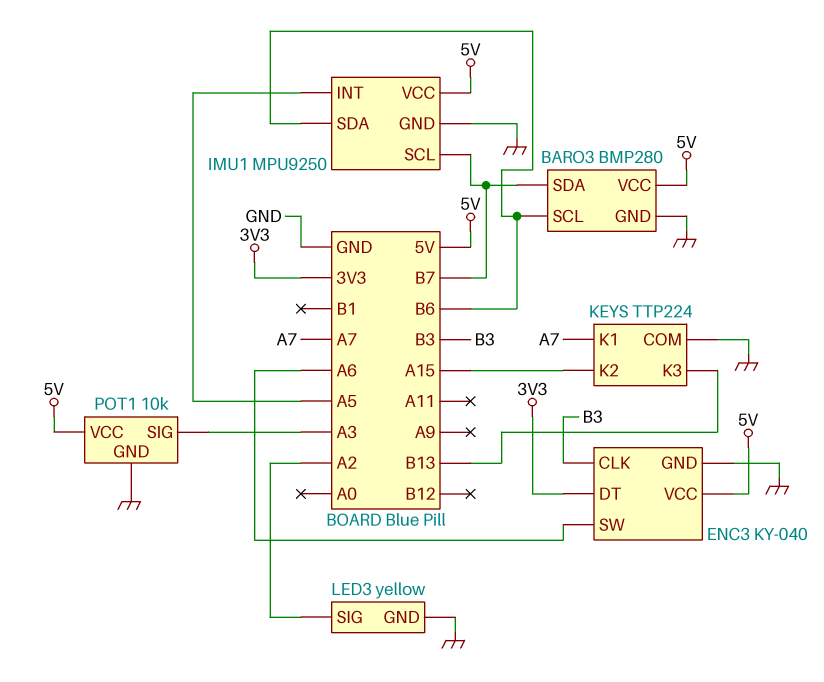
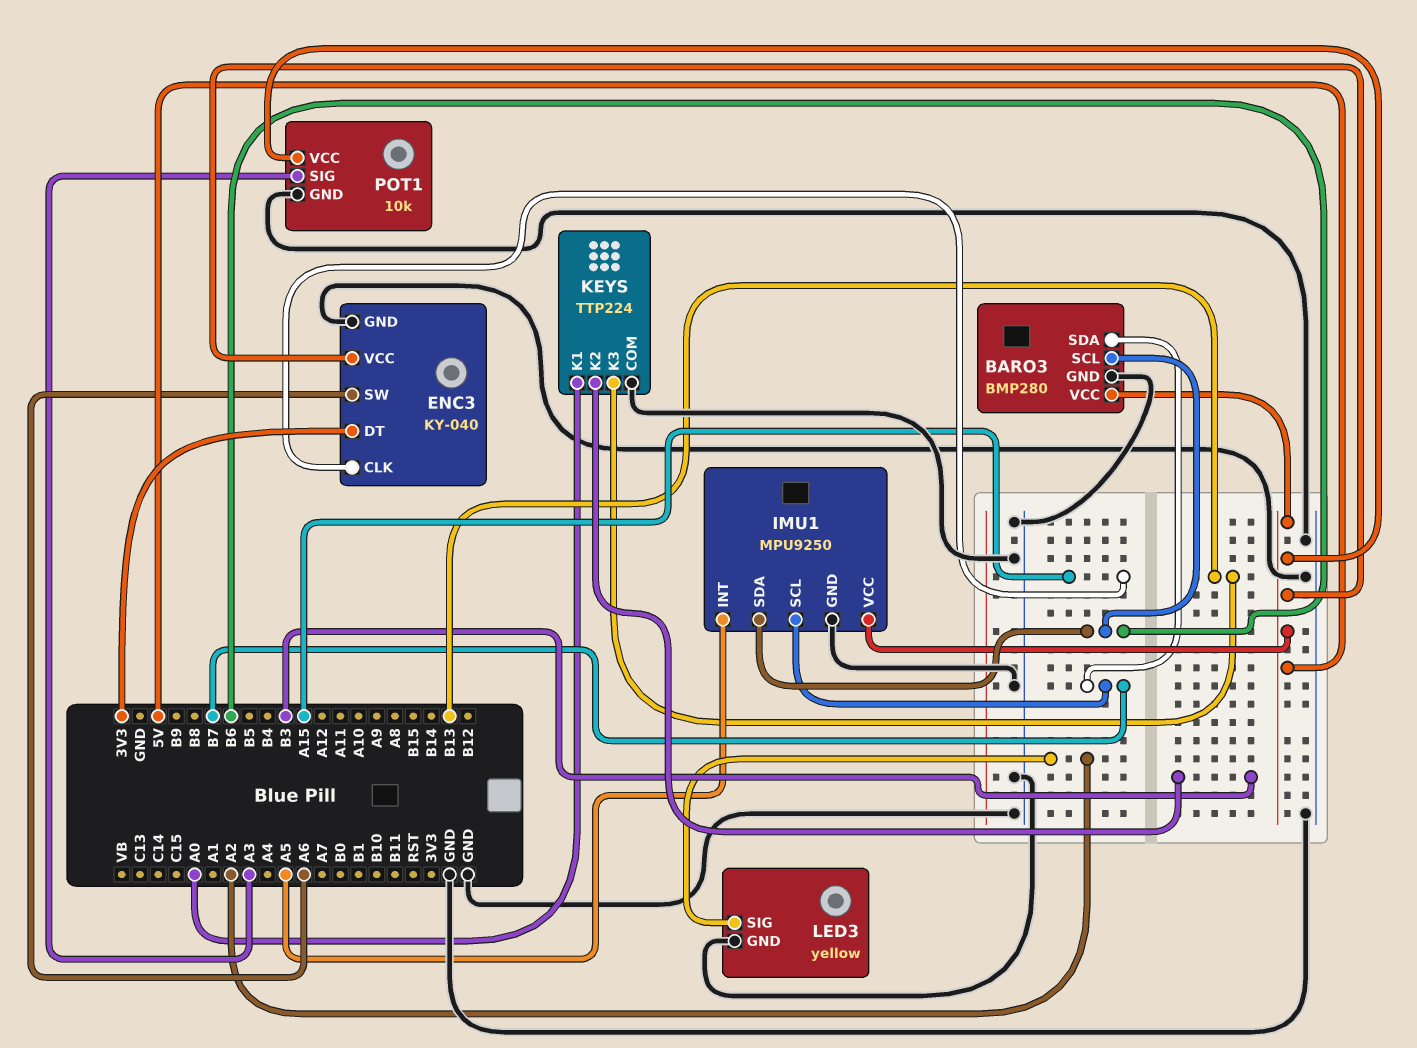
ENC3 pin CLK: B3 -> A15
KEYS pin K1: A7 -> A0
KEYS pin K2: A15 -> B3

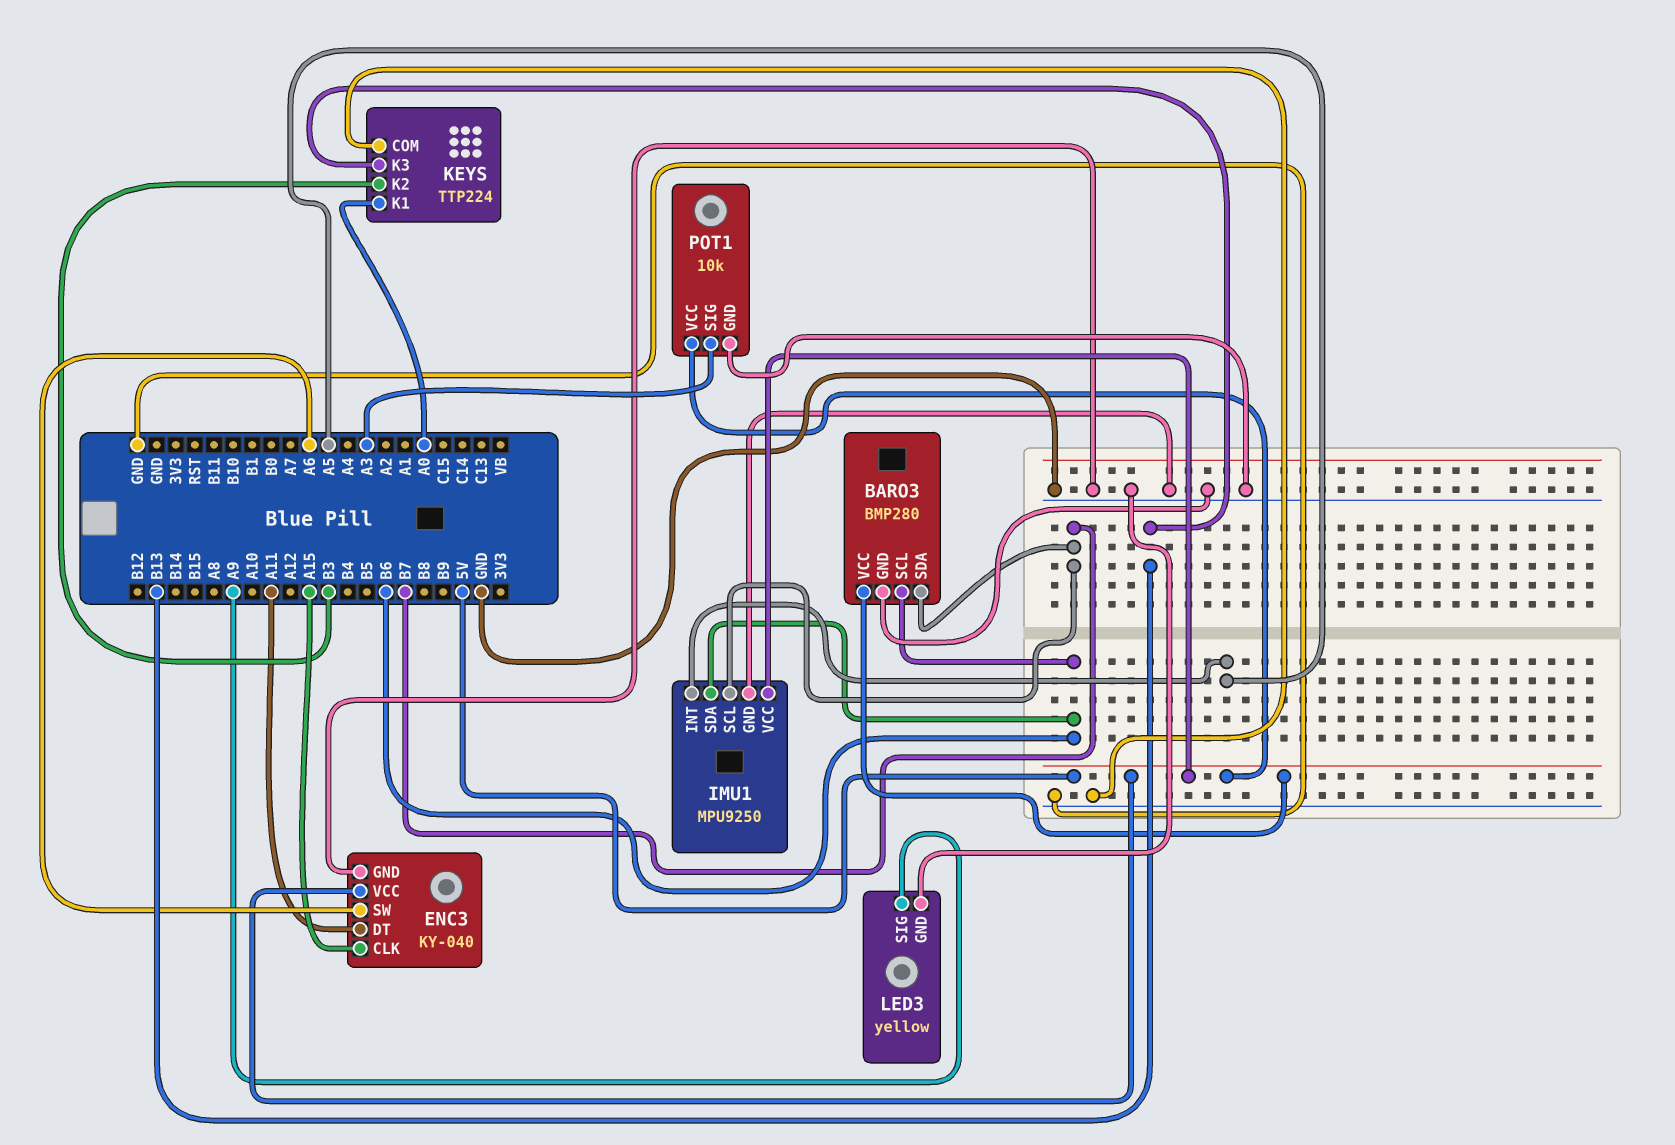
ENC3 pin DT: 3V3 -> A11
LED3 pin SIG: A2 -> A9

